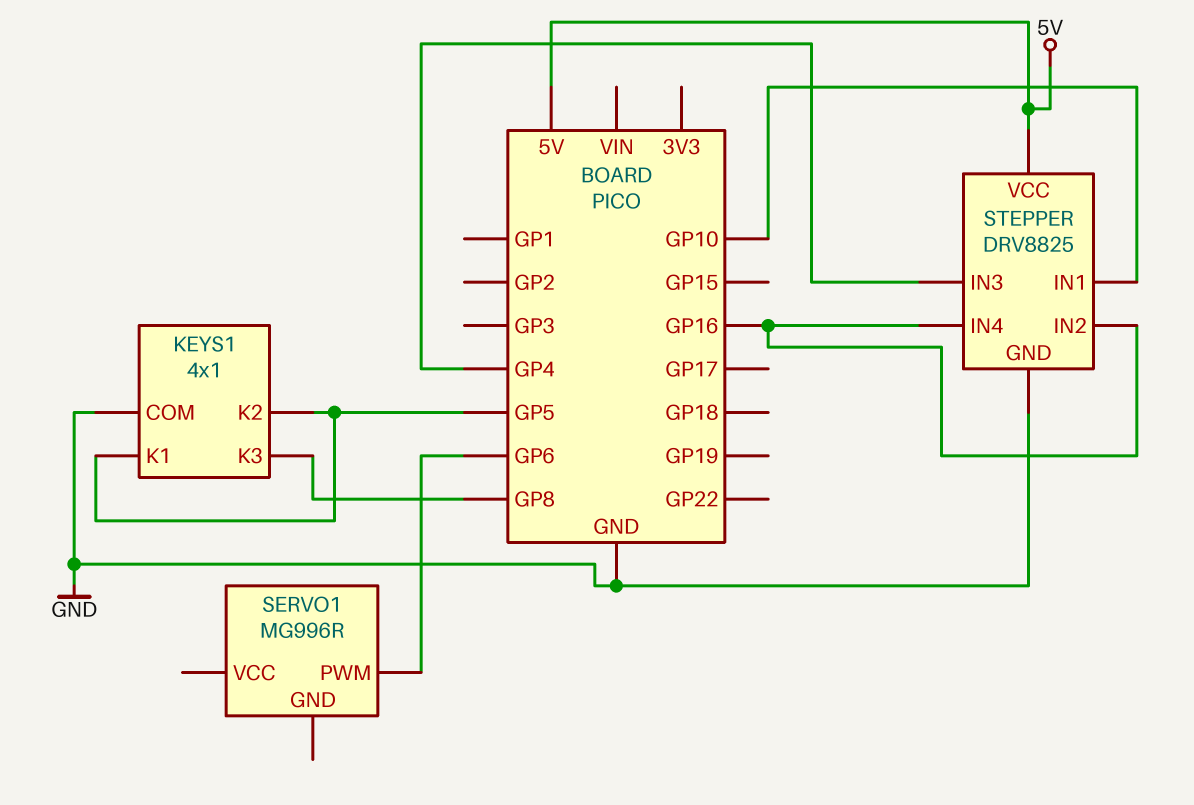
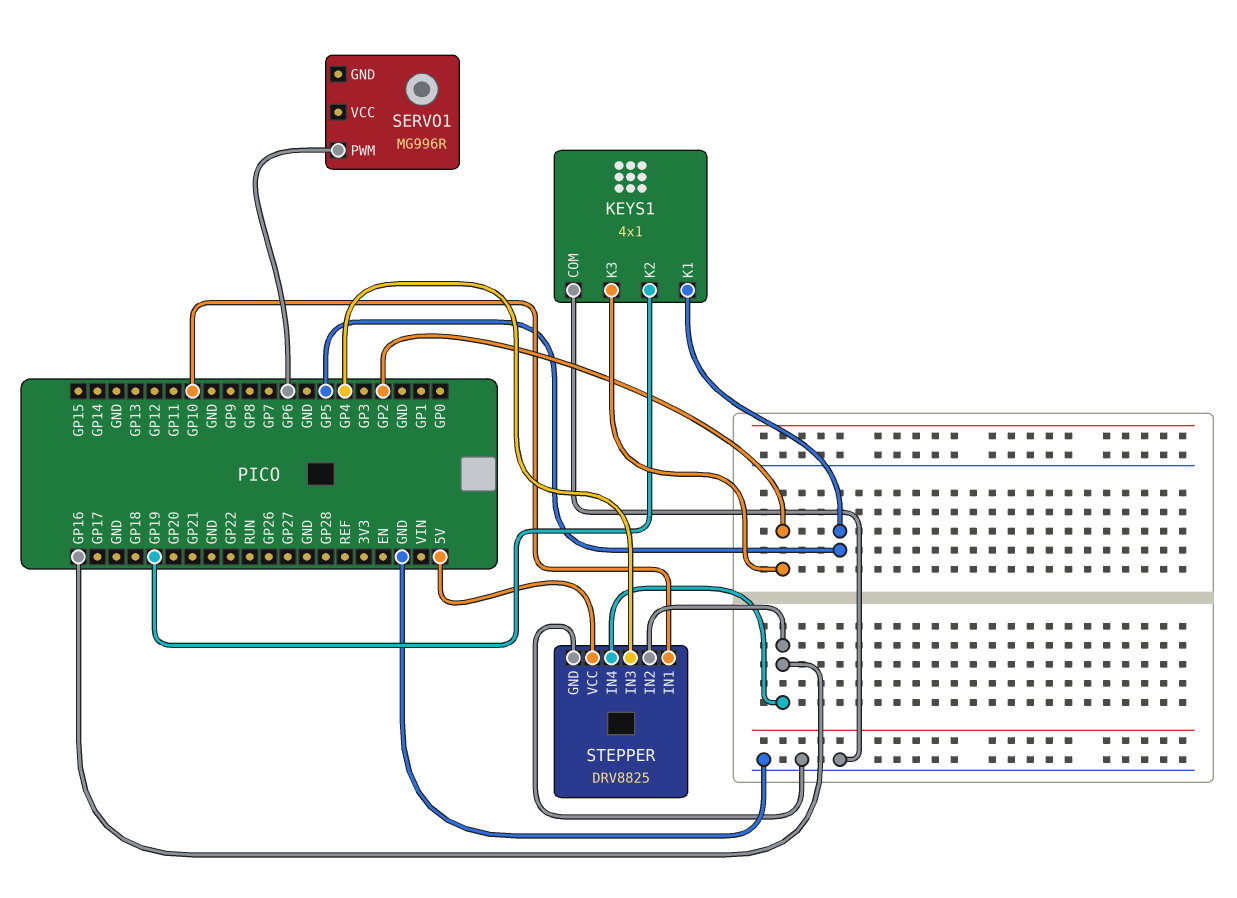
KEYS1 pin K2: GP5 -> GP19
KEYS1 pin K3: GP8 -> GP2

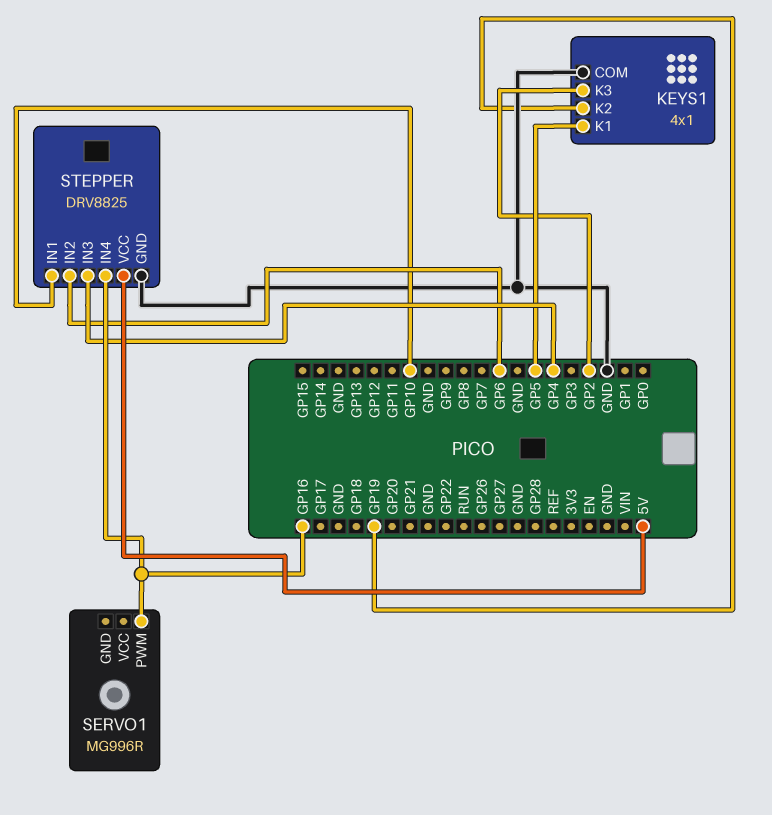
SERVO1 pin PWM: GP6 -> GP16
STEPPER pin IN2: GP16 -> GP6

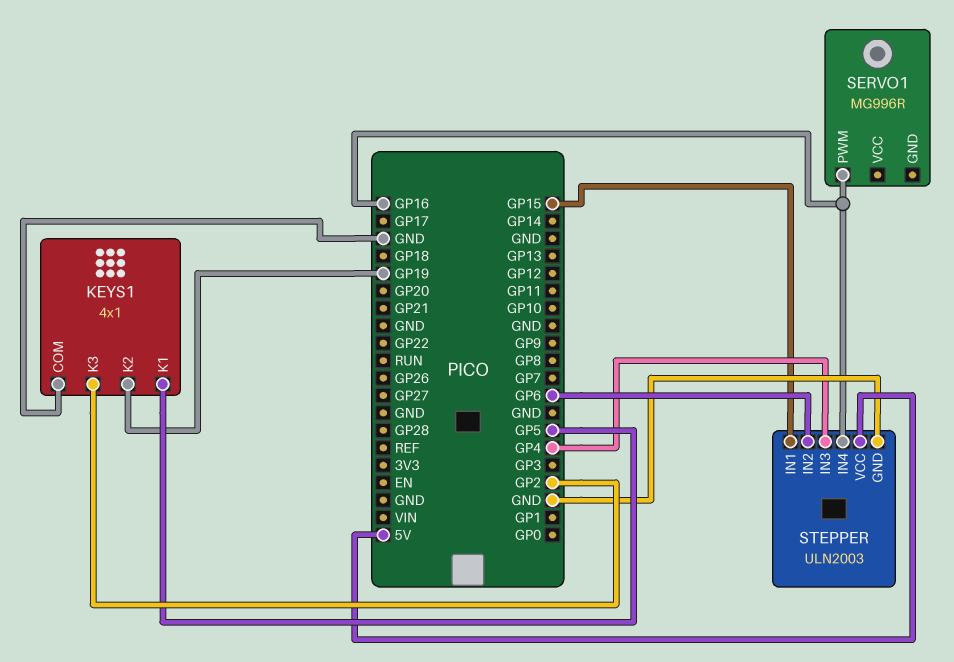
STEPPER: DRV8825 -> ULN2003
STEPPER pin IN1: GP10 -> GP15

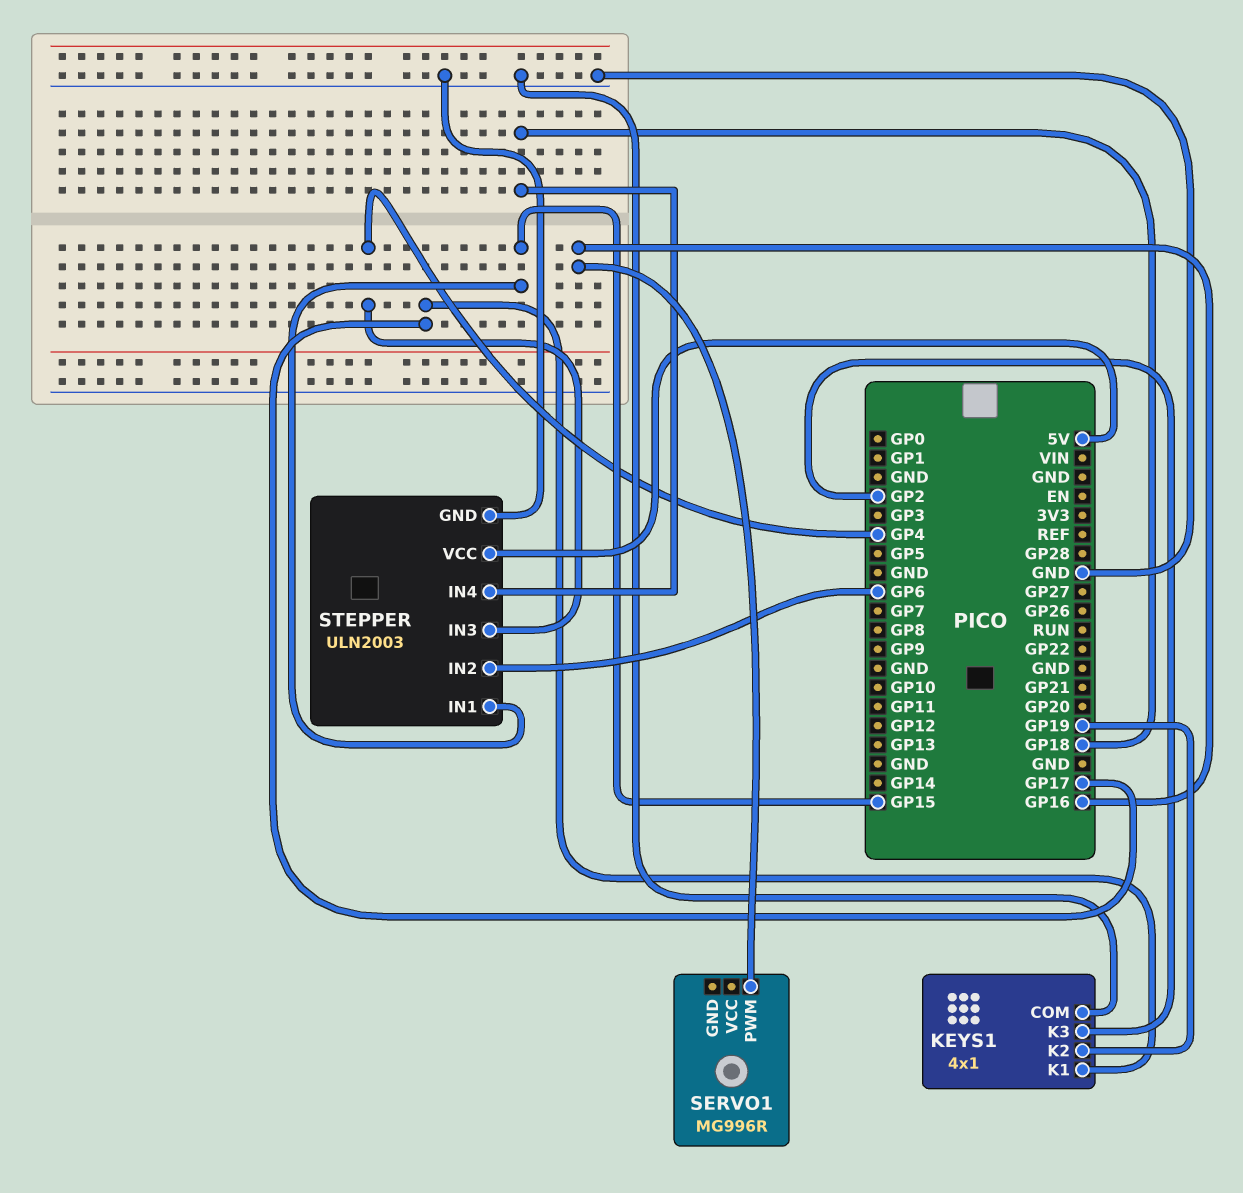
KEYS1 pin K1: GP5 -> GP17
STEPPER pin IN4: GP16 -> GP18

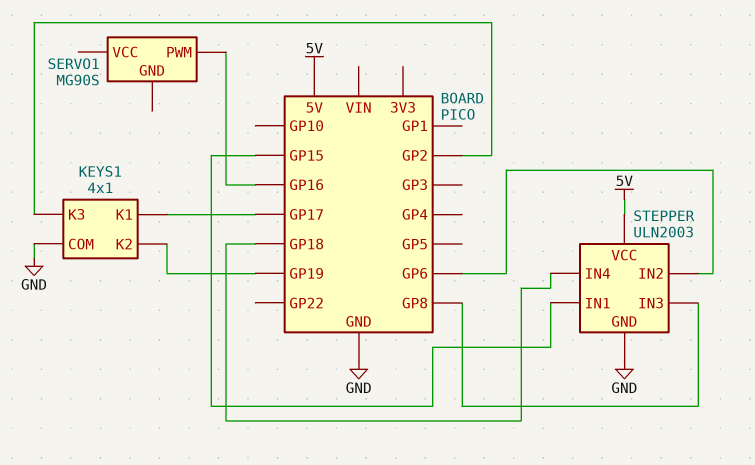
SERVO1: MG996R -> MG90S
STEPPER pin IN3: GP4 -> GP8

